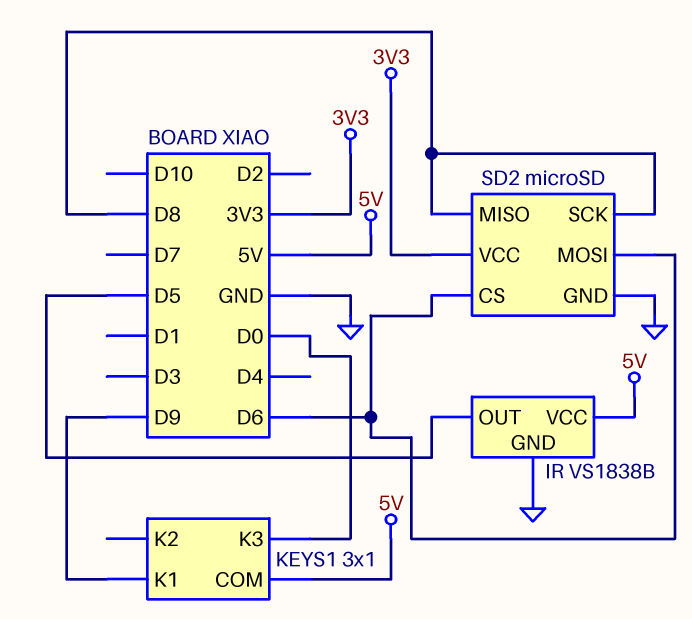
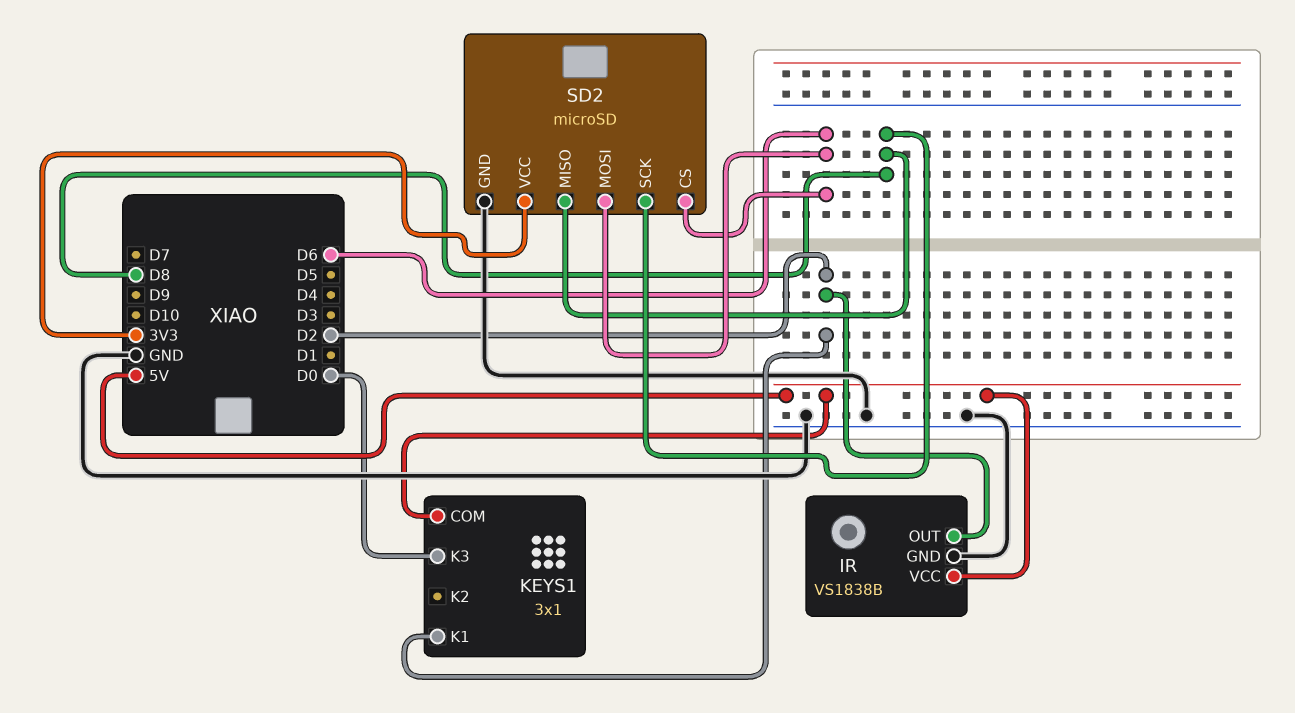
IR pin OUT: D5 -> D2
KEYS1 pin K1: D9 -> D2

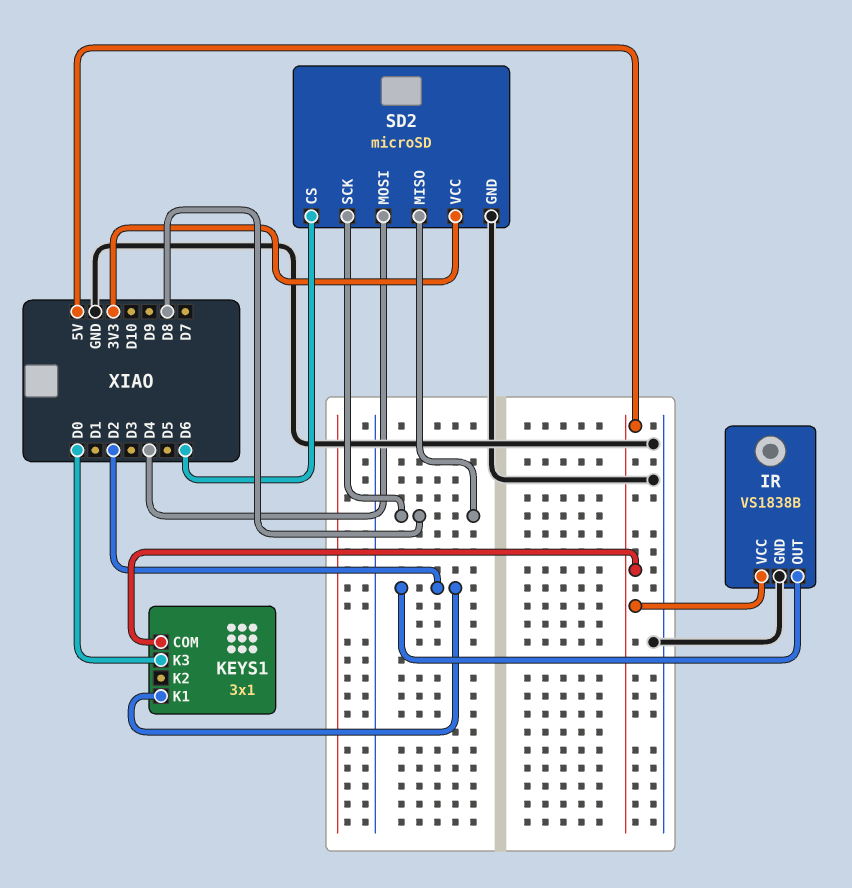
SD2 pin MOSI: D6 -> D4

